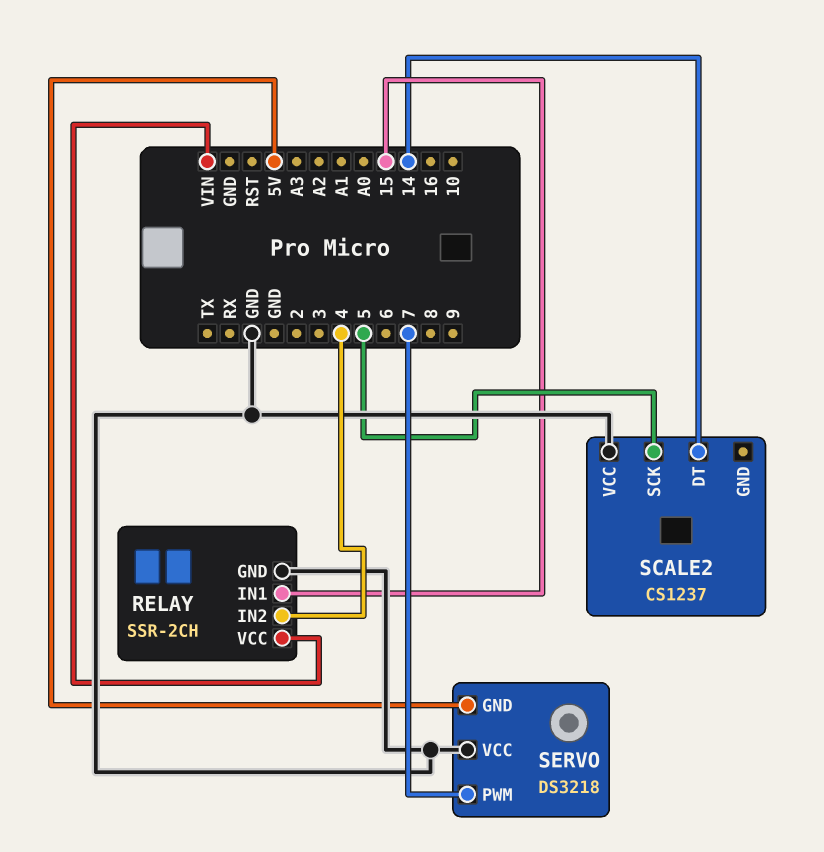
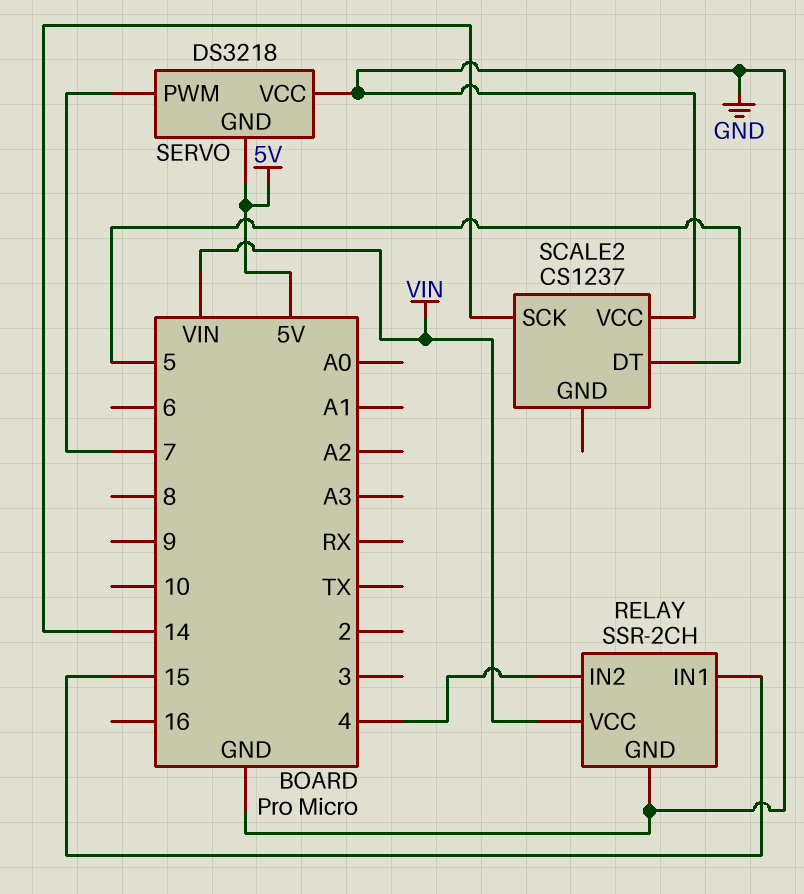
SCALE2 pin DT: 14 -> 5
SCALE2 pin SCK: 5 -> 14

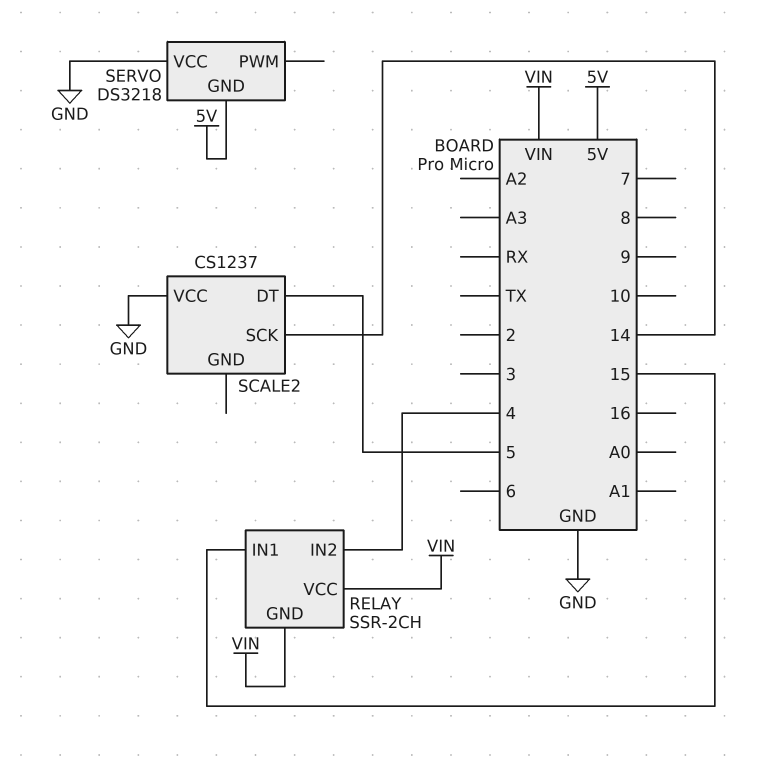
RELAY pin GND: GND -> VIN
SERVO pin PWM: 7 -> none

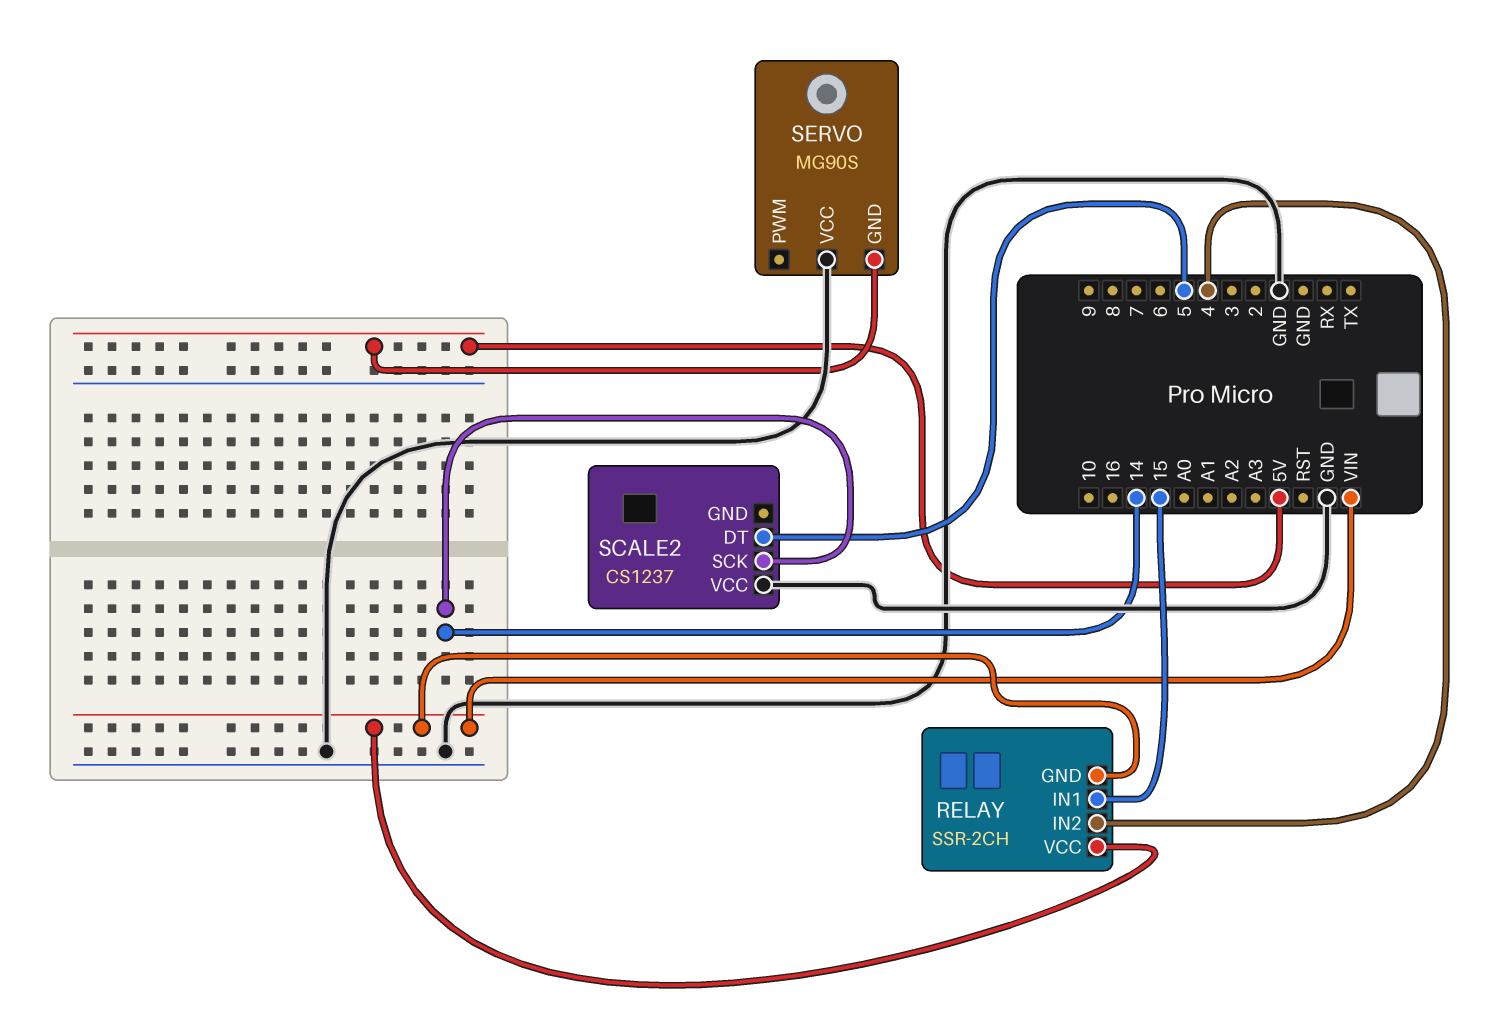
SERVO: DS3218 -> MG90S

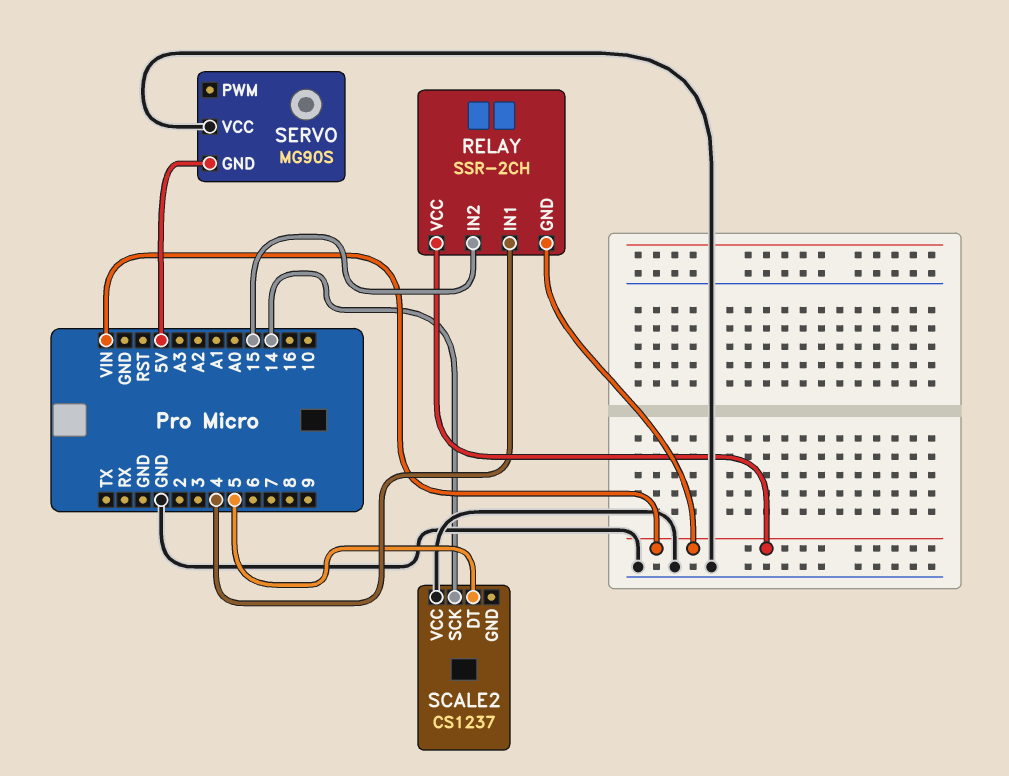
RELAY pin IN1: 15 -> 4
RELAY pin IN2: 4 -> 15

